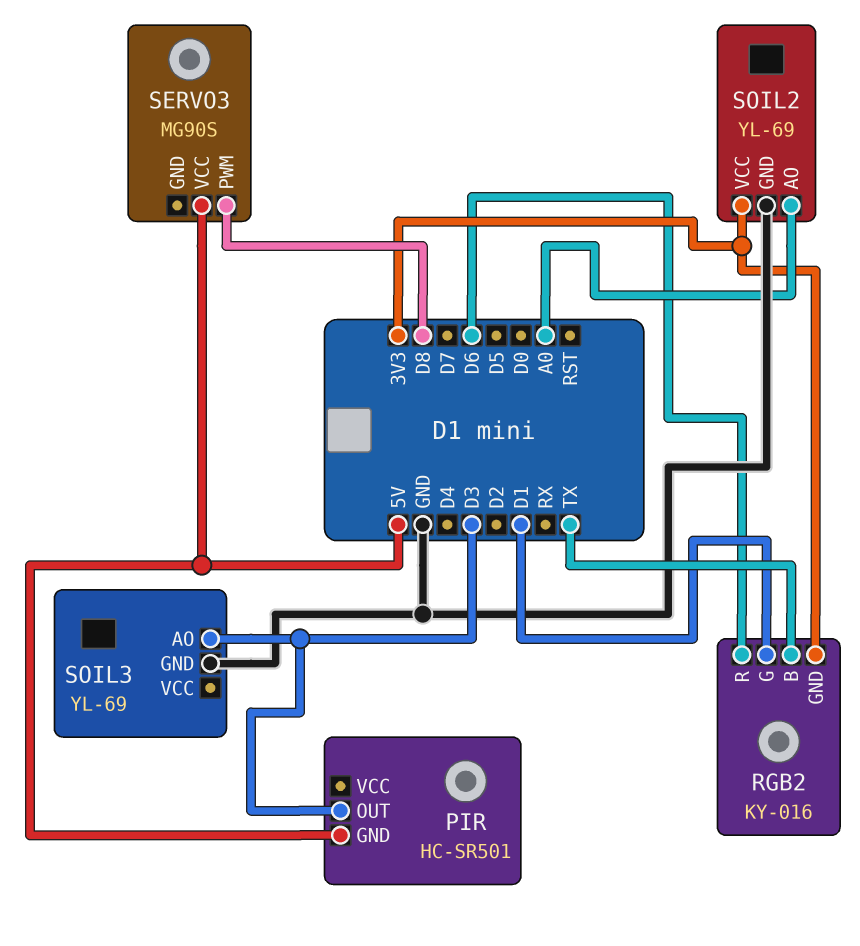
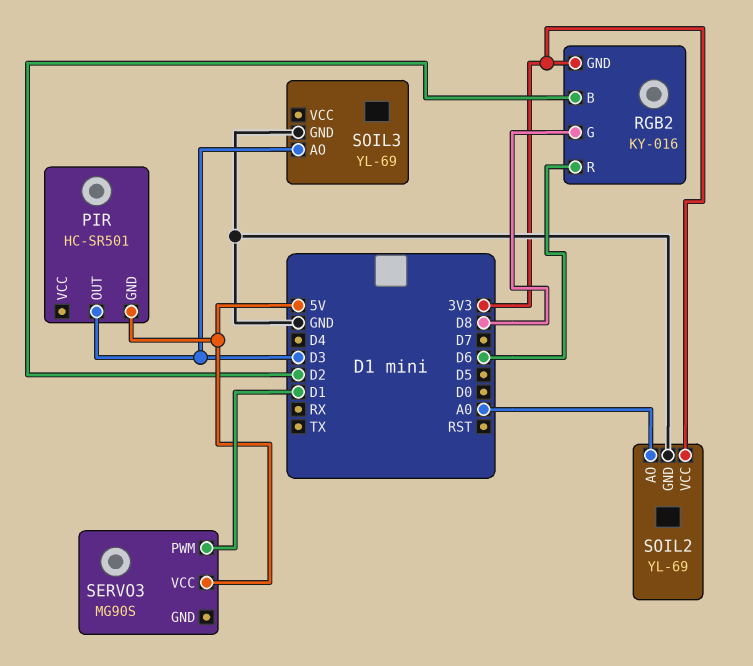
RGB2 pin B: TX -> D2
RGB2 pin G: D1 -> D8
SERVO3 pin PWM: D8 -> D1

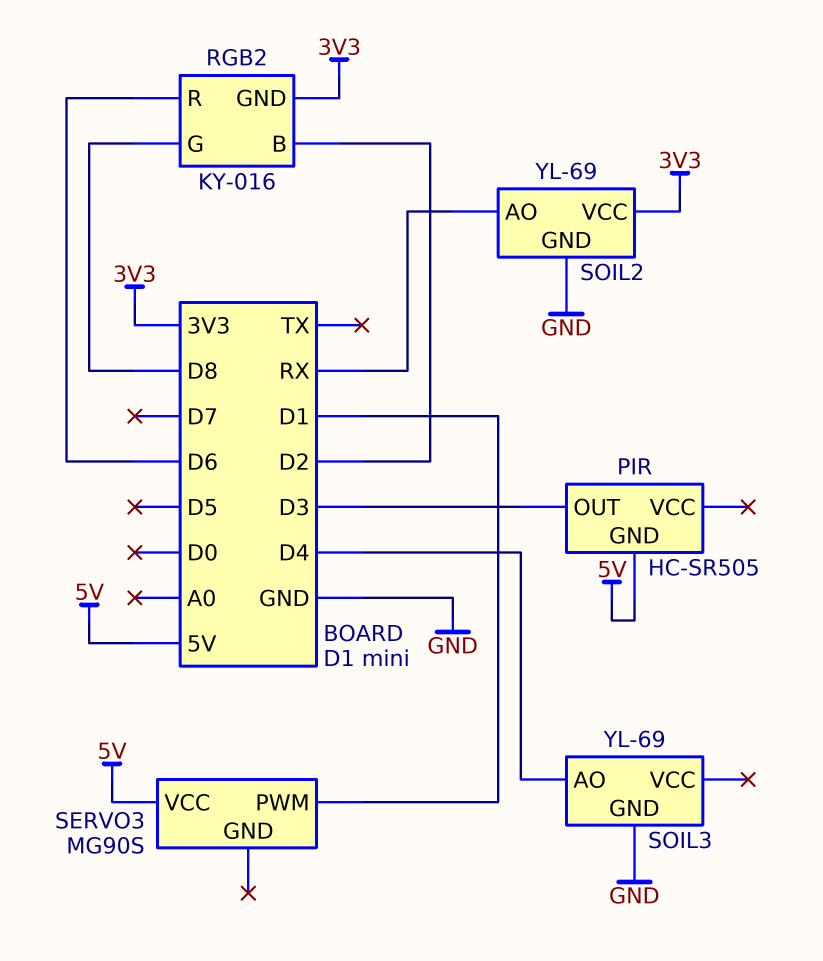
PIR: HC-SR501 -> HC-SR505
SOIL2 pin AO: A0 -> RX
SOIL3 pin AO: D3 -> D4

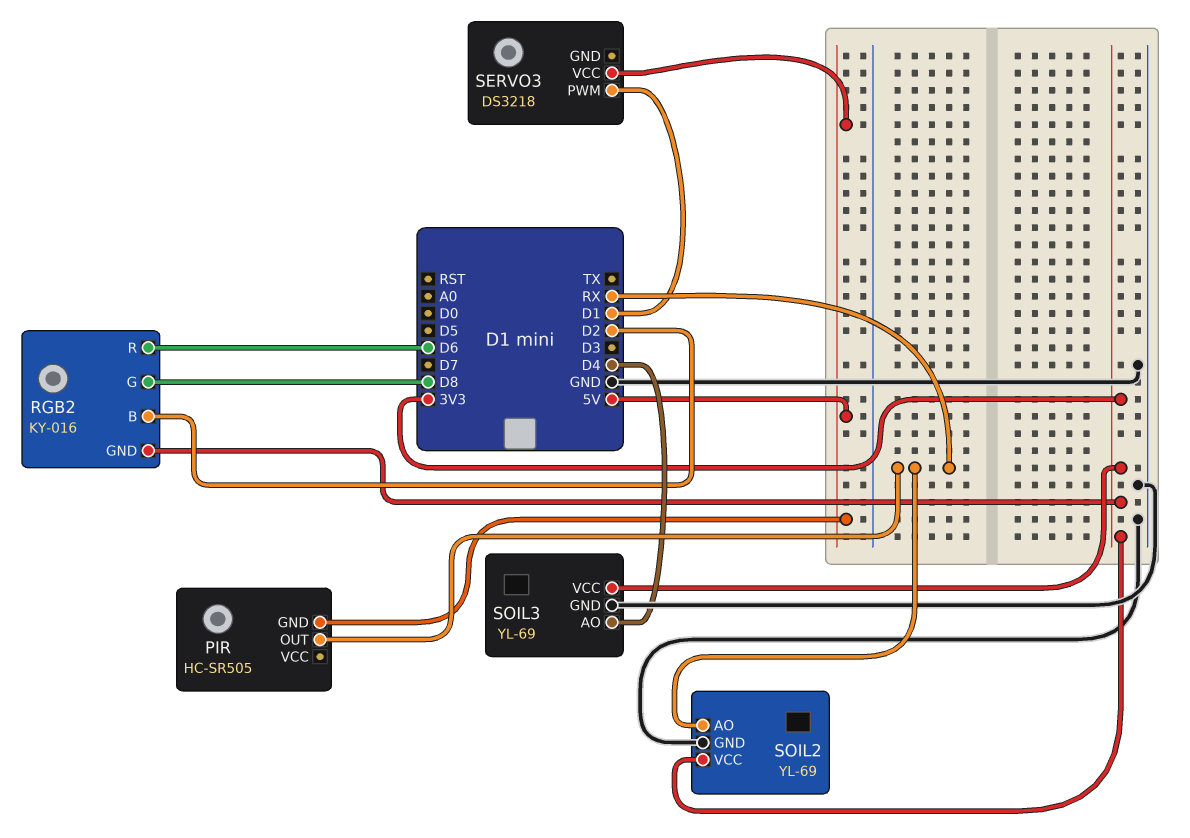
PIR pin OUT: D3 -> RX
SERVO3: MG90S -> DS3218
SOIL3 pin VCC: none -> 3V3

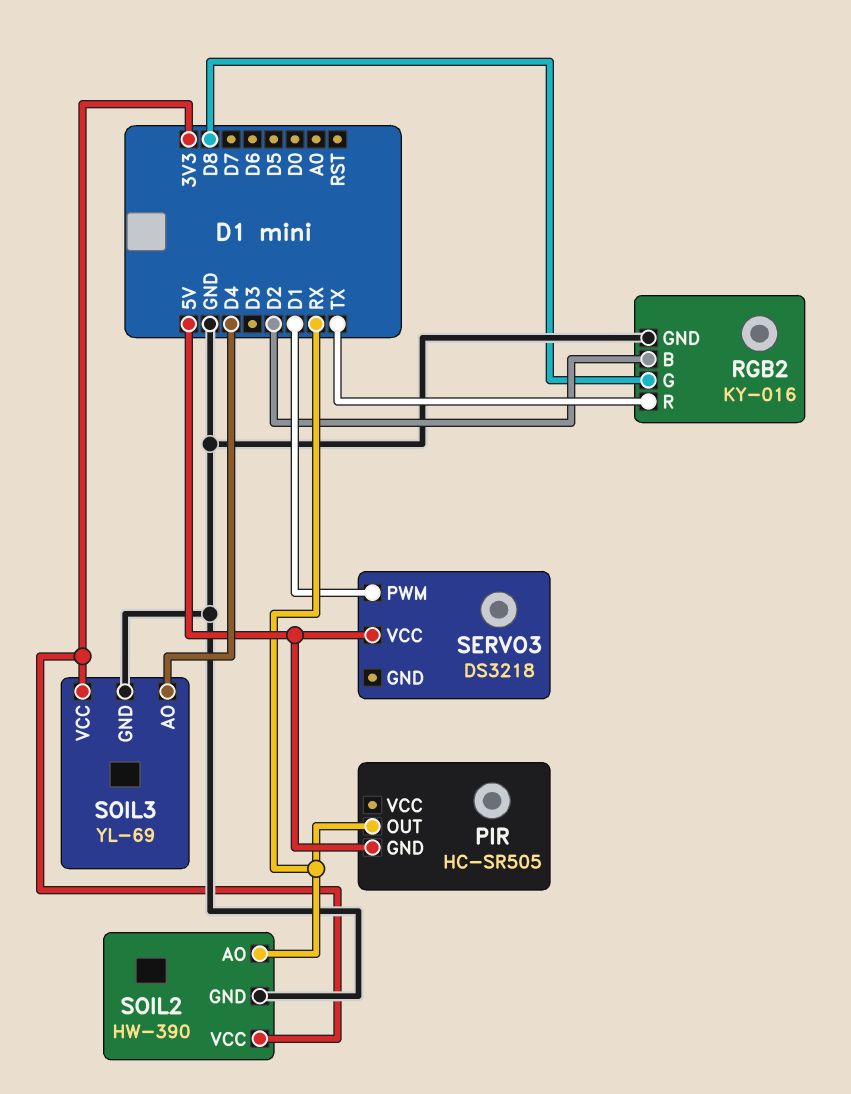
RGB2 pin GND: 3V3 -> GND
RGB2 pin R: D6 -> TX
SOIL2: YL-69 -> HW-390

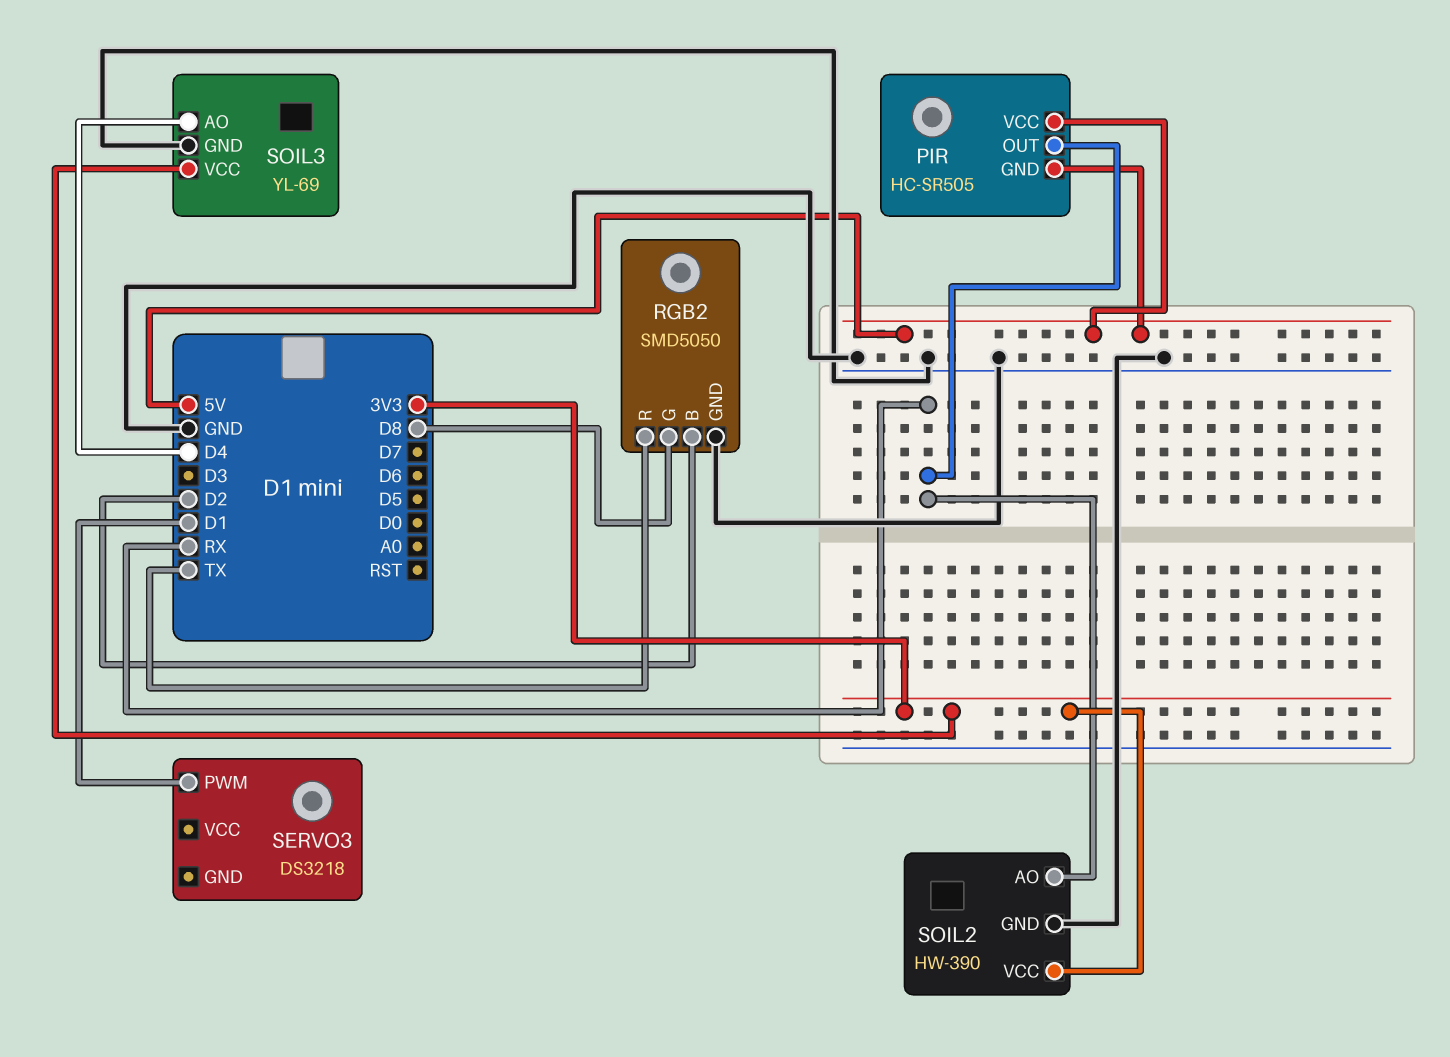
PIR pin VCC: none -> 5V
RGB2: KY-016 -> SMD5050
SERVO3 pin VCC: 5V -> none

